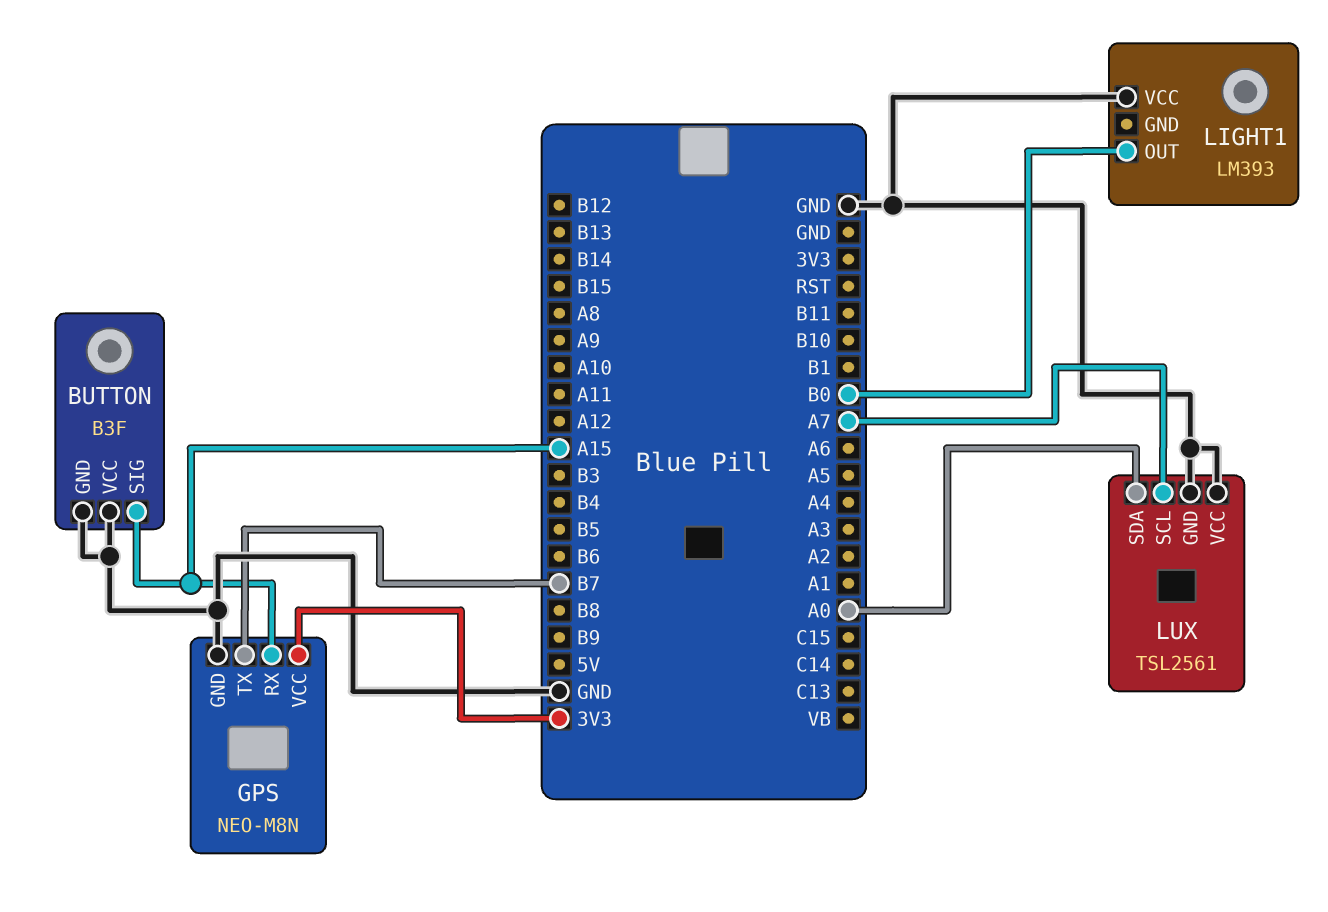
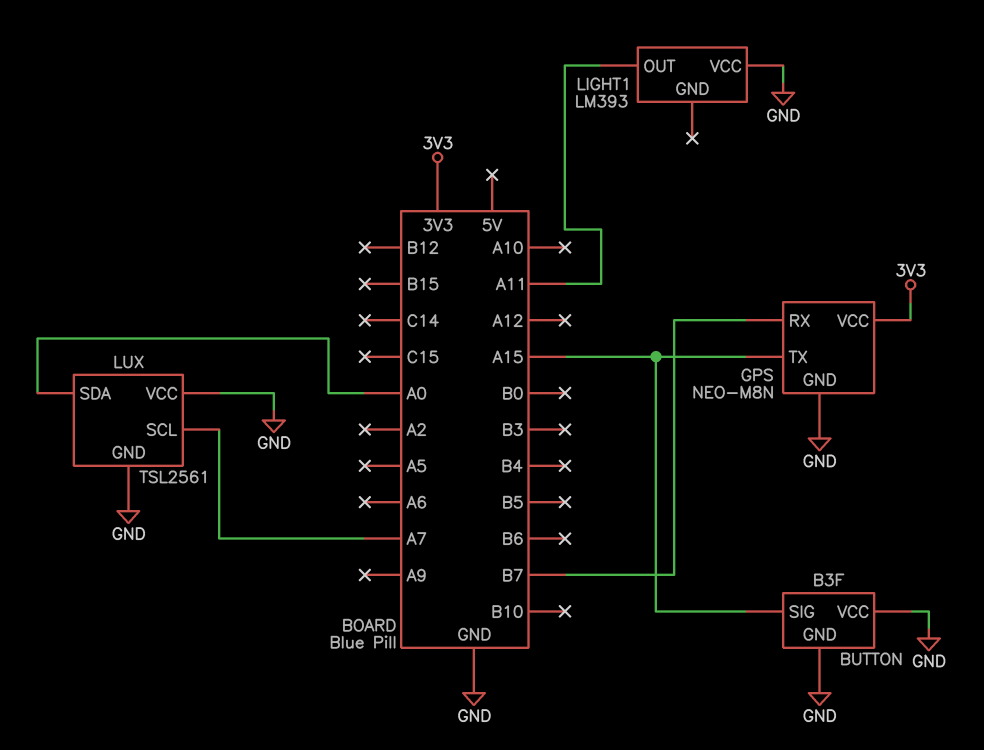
GPS pin RX: A15 -> B7
GPS pin TX: B7 -> A15
LIGHT1 pin OUT: B0 -> A11

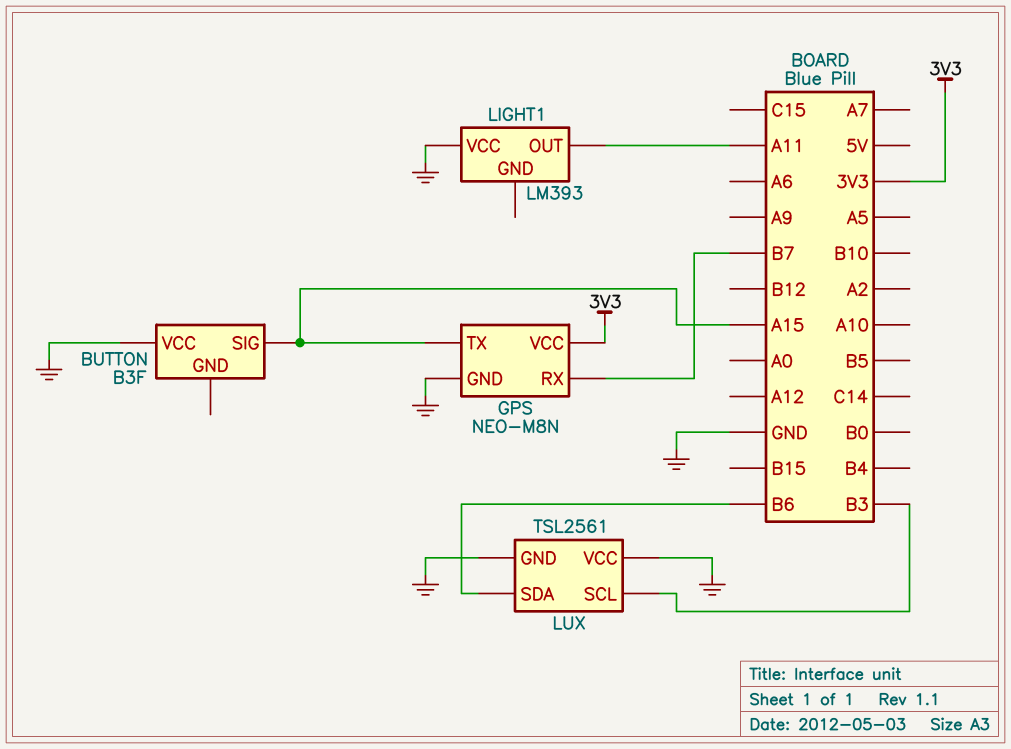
BUTTON pin GND: GND -> none
LUX pin SCL: A7 -> B3
LUX pin SDA: A0 -> B6

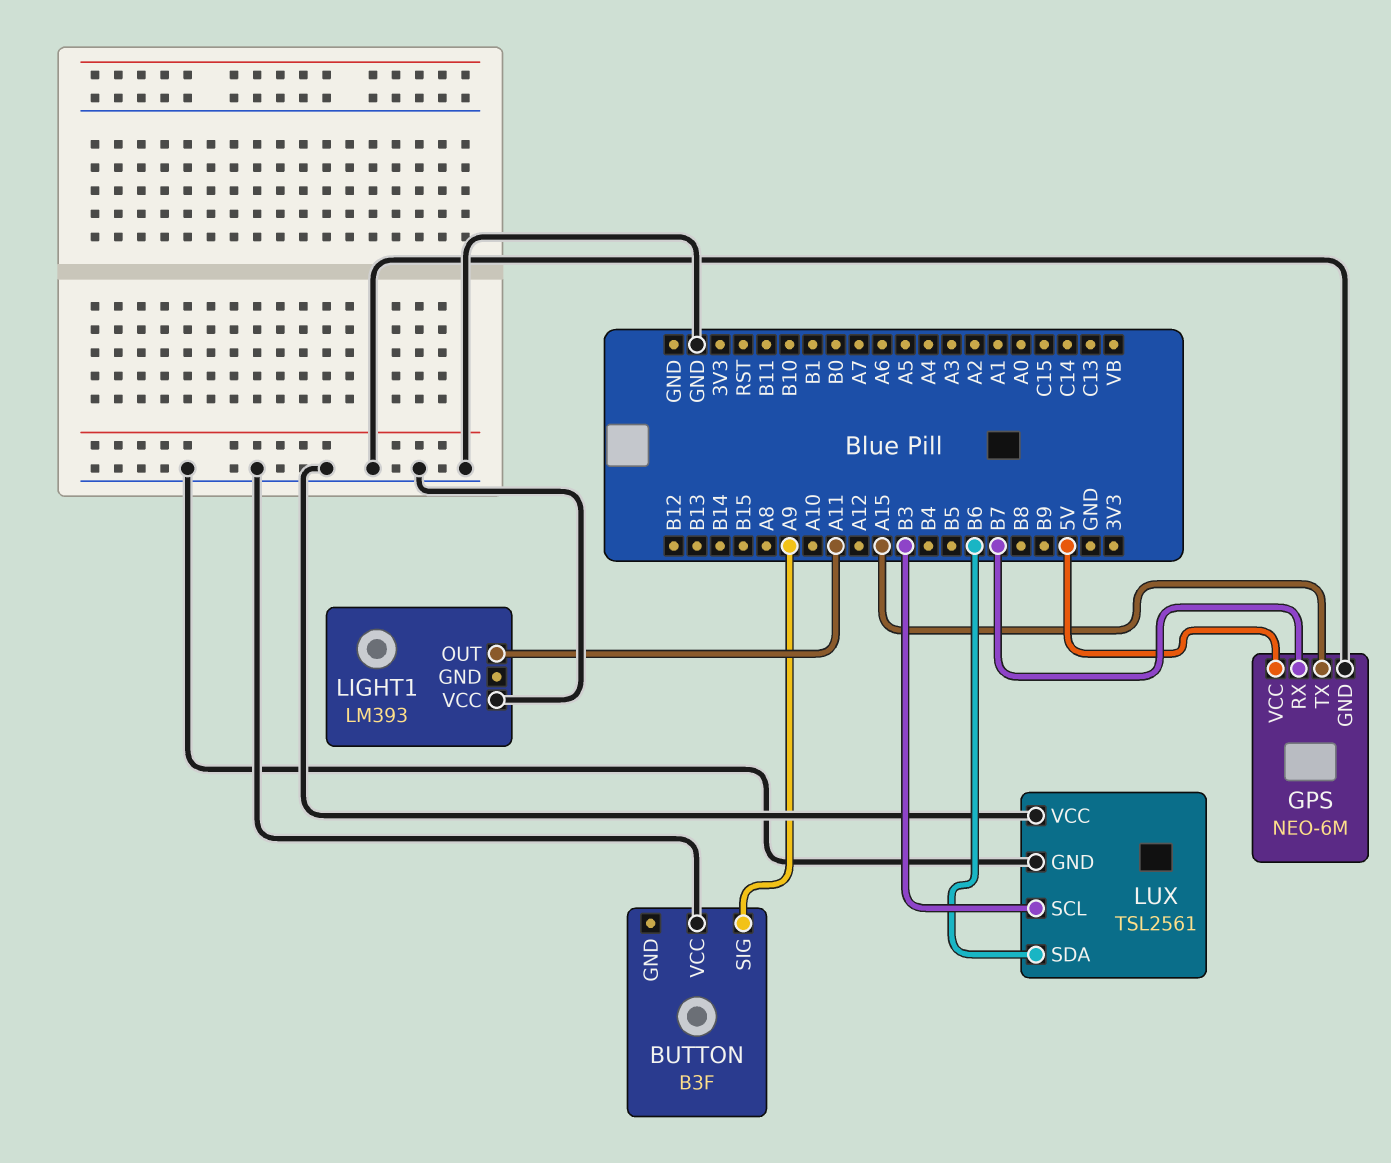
BUTTON pin SIG: A15 -> A9
GPS: NEO-M8N -> NEO-6M
GPS pin VCC: 3V3 -> 5V

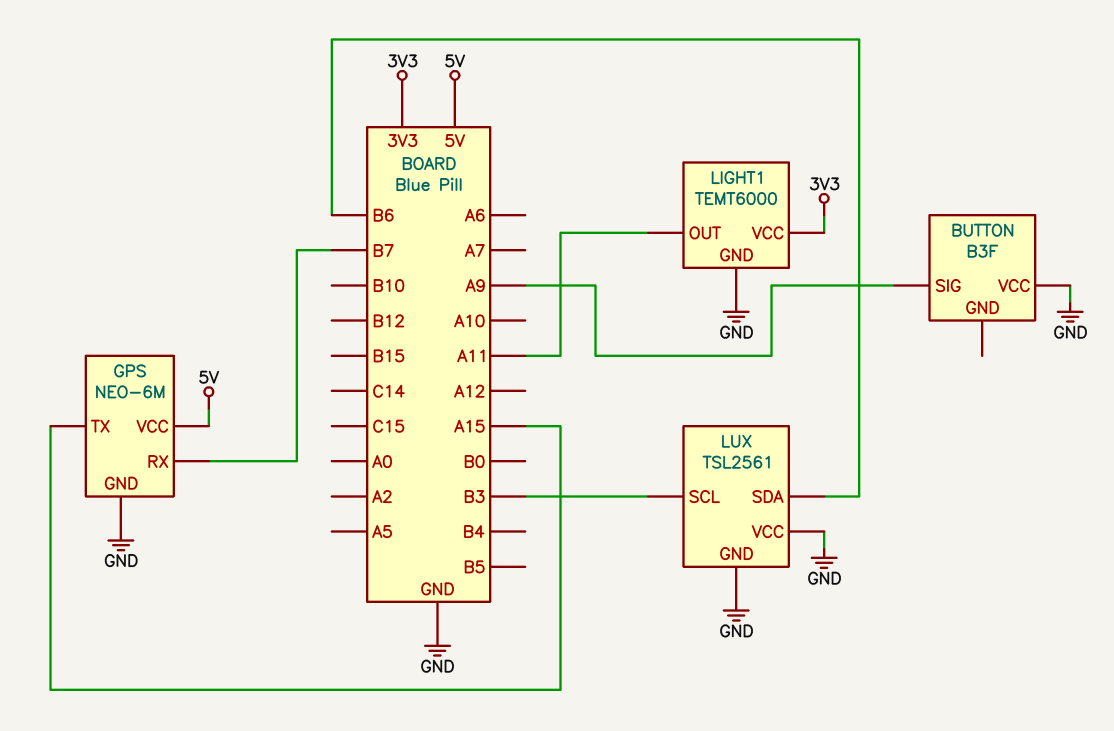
LIGHT1: LM393 -> TEMT6000
LIGHT1 pin GND: none -> GND
LIGHT1 pin VCC: GND -> 3V3

